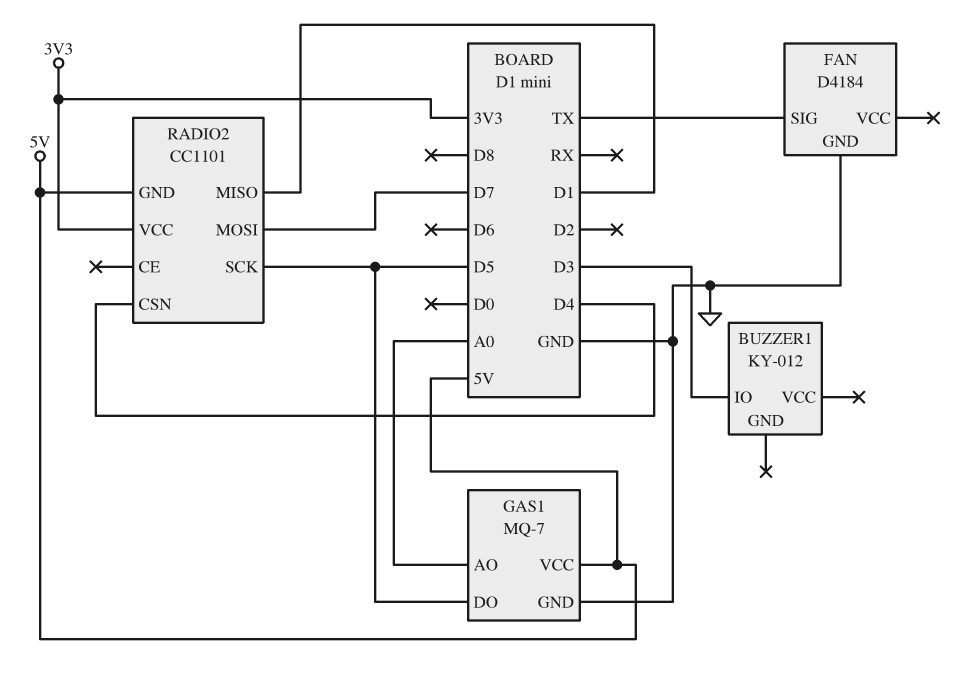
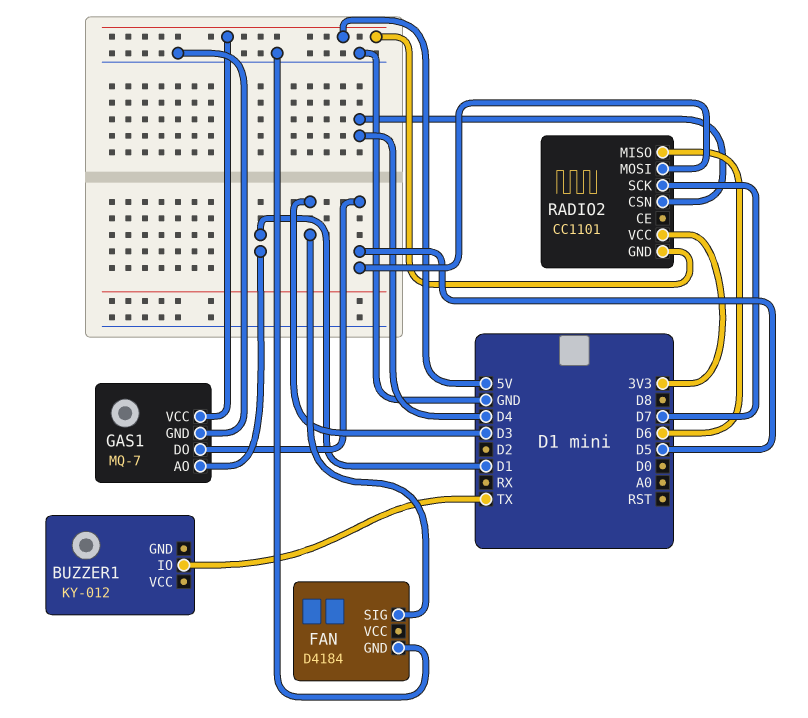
BUZZER1 pin IO: D3 -> TX
FAN pin SIG: TX -> D3
GAS1 pin AO: A0 -> D1
RADIO2 pin MISO: D1 -> D6
RADIO2 pin MOSI: D7 -> D5
RADIO2 pin SCK: D5 -> D7

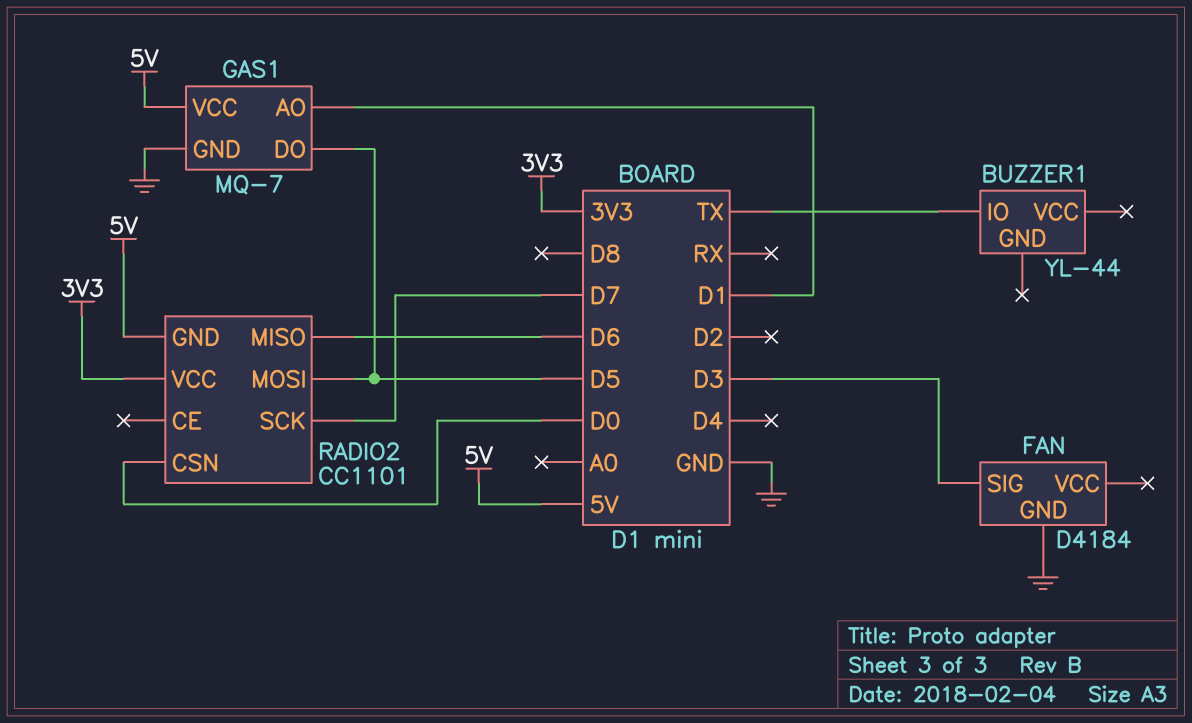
BUZZER1: KY-012 -> YL-44
RADIO2 pin CSN: D4 -> D0

